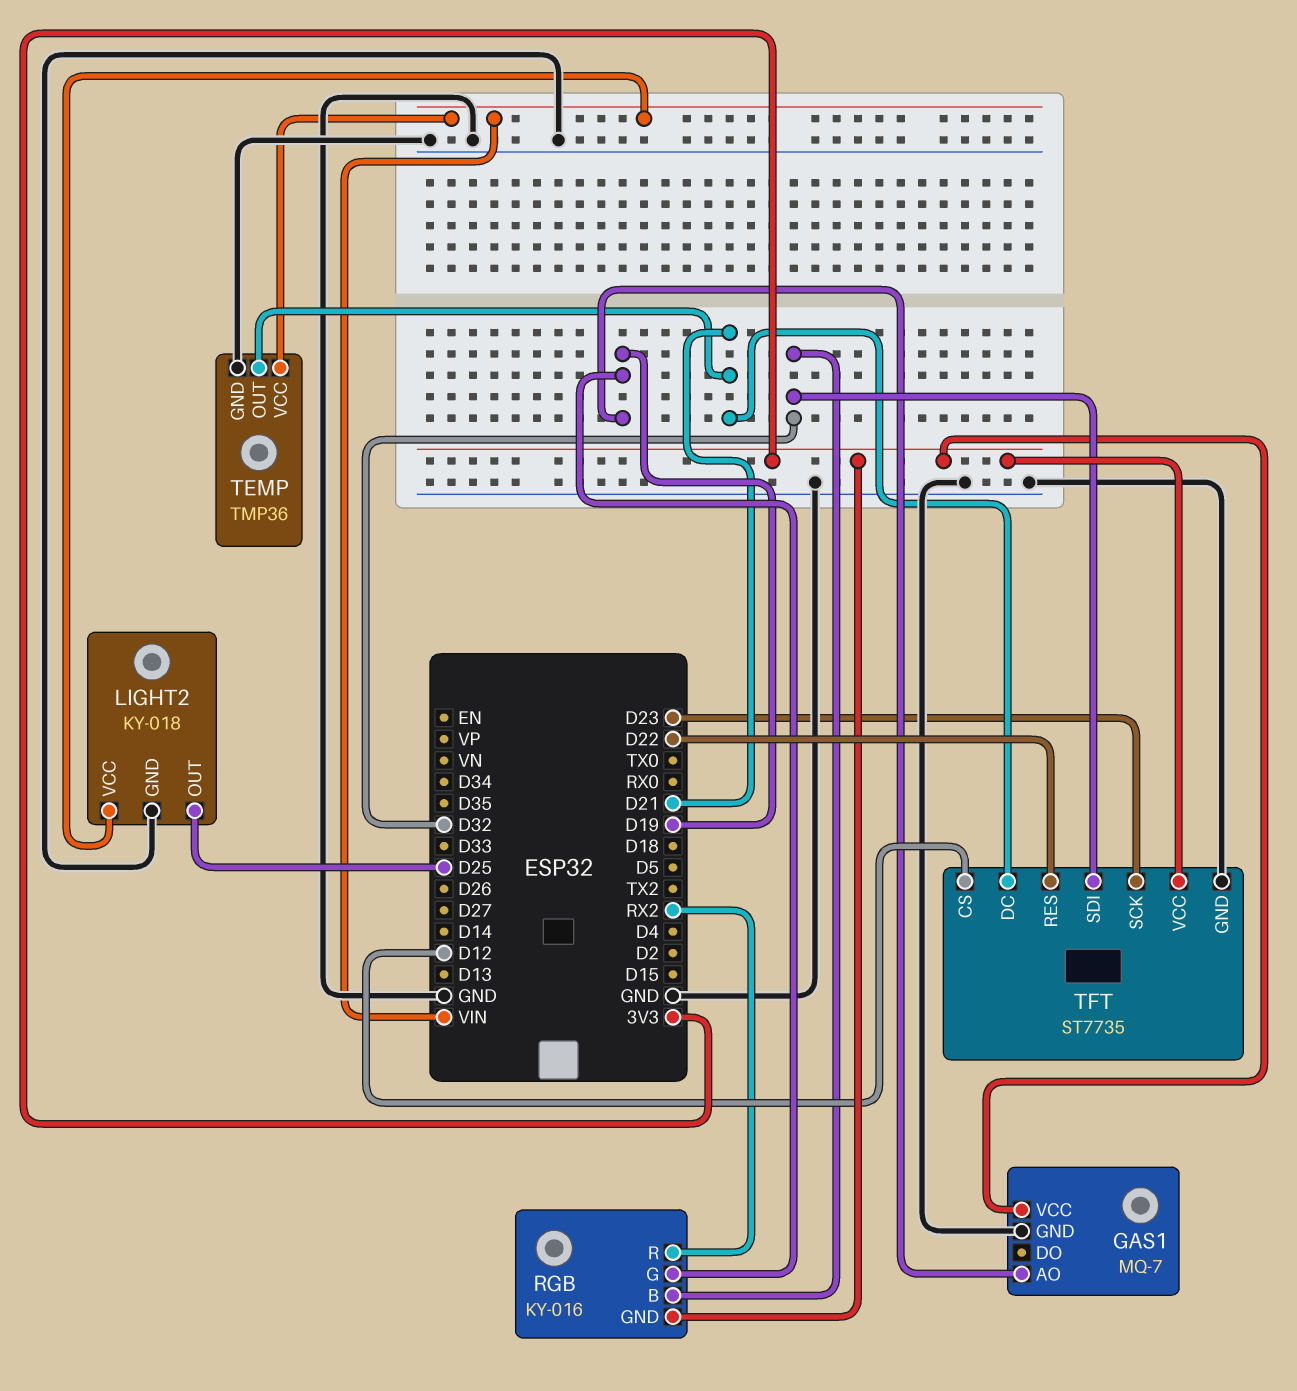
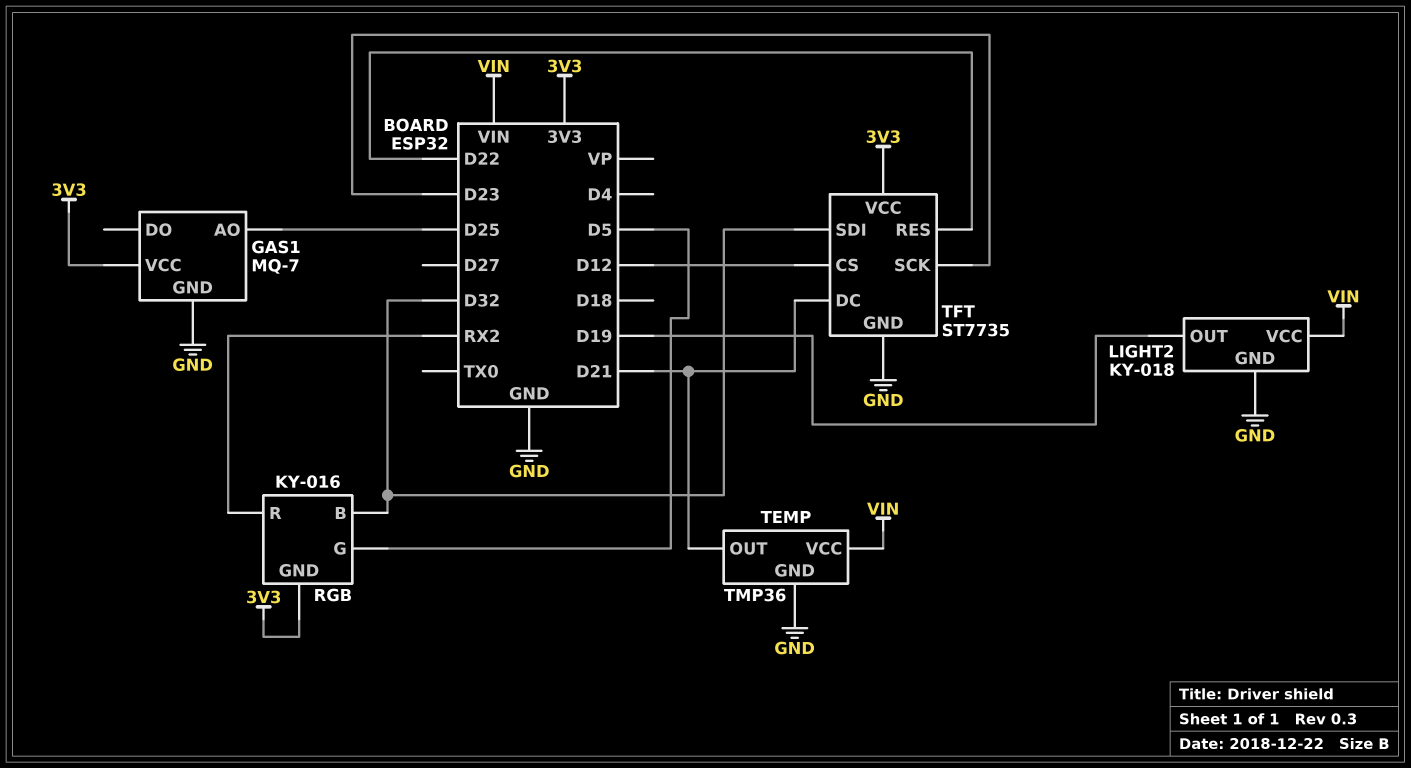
GAS1 pin AO: D19 -> D25
LIGHT2 pin OUT: D25 -> D19
RGB pin G: D19 -> D5

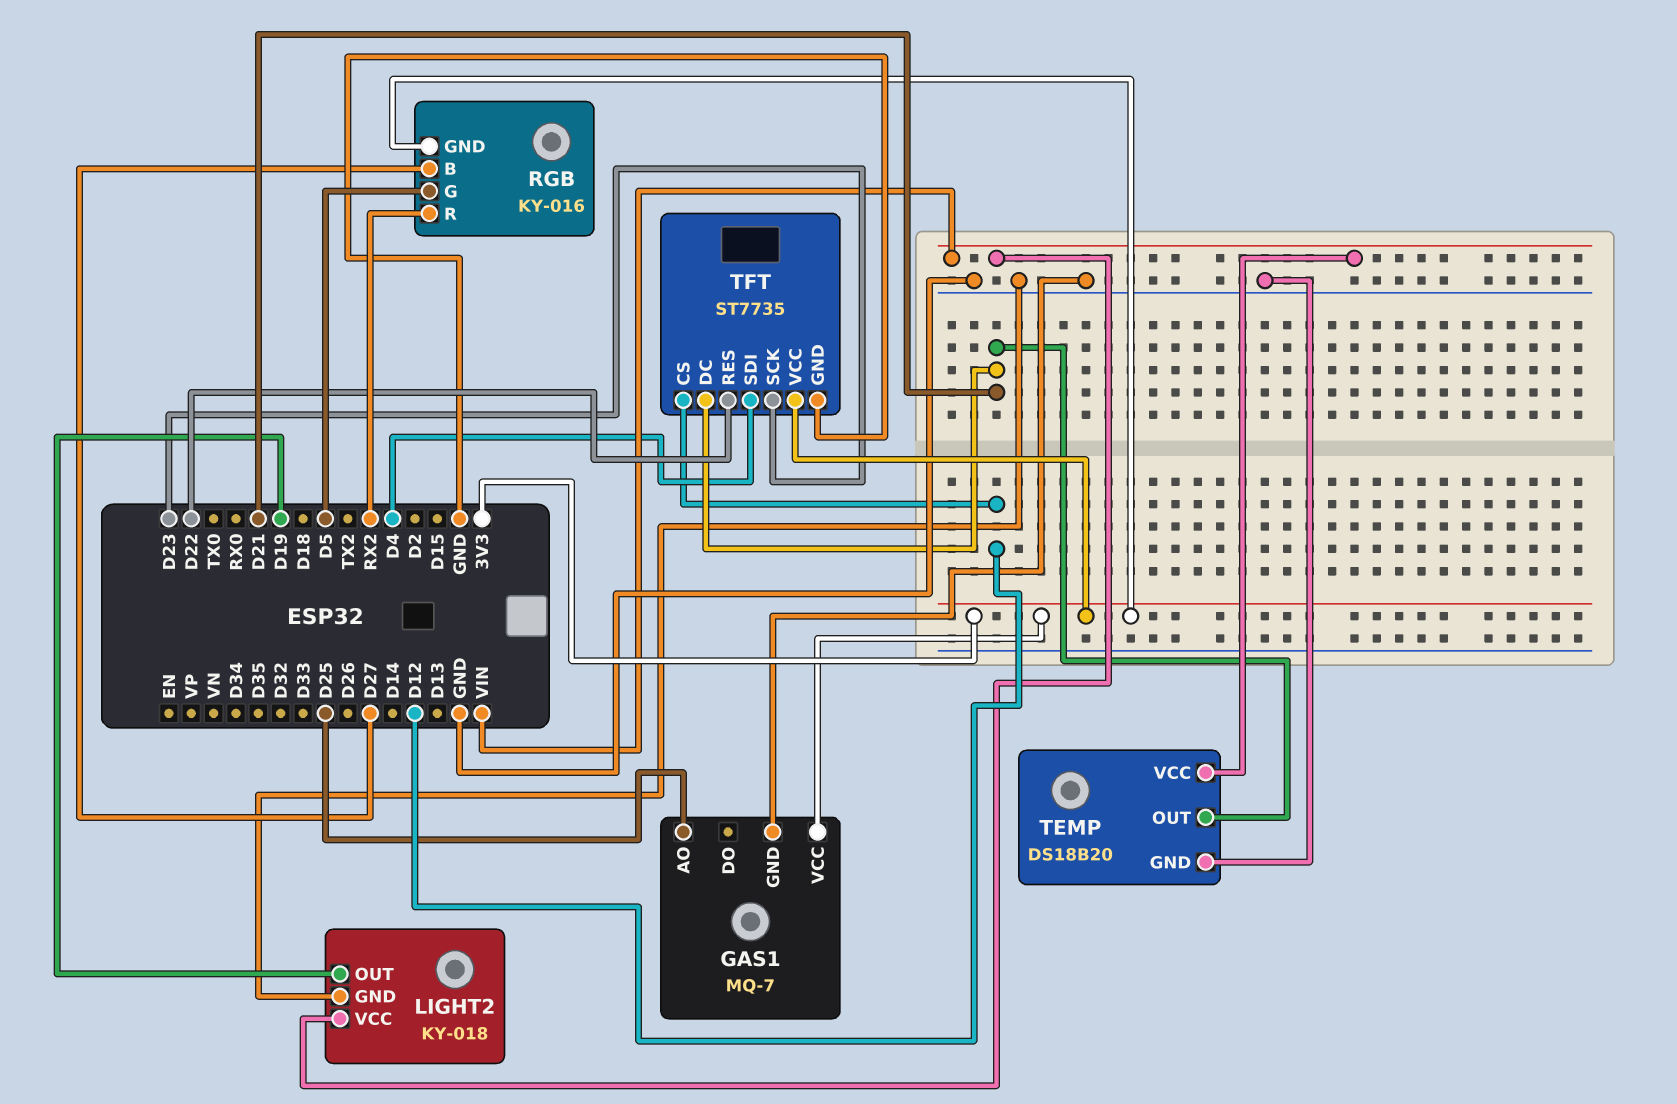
RGB pin B: D32 -> D27
TEMP: TMP36 -> DS18B20
TFT pin SDI: D32 -> D4

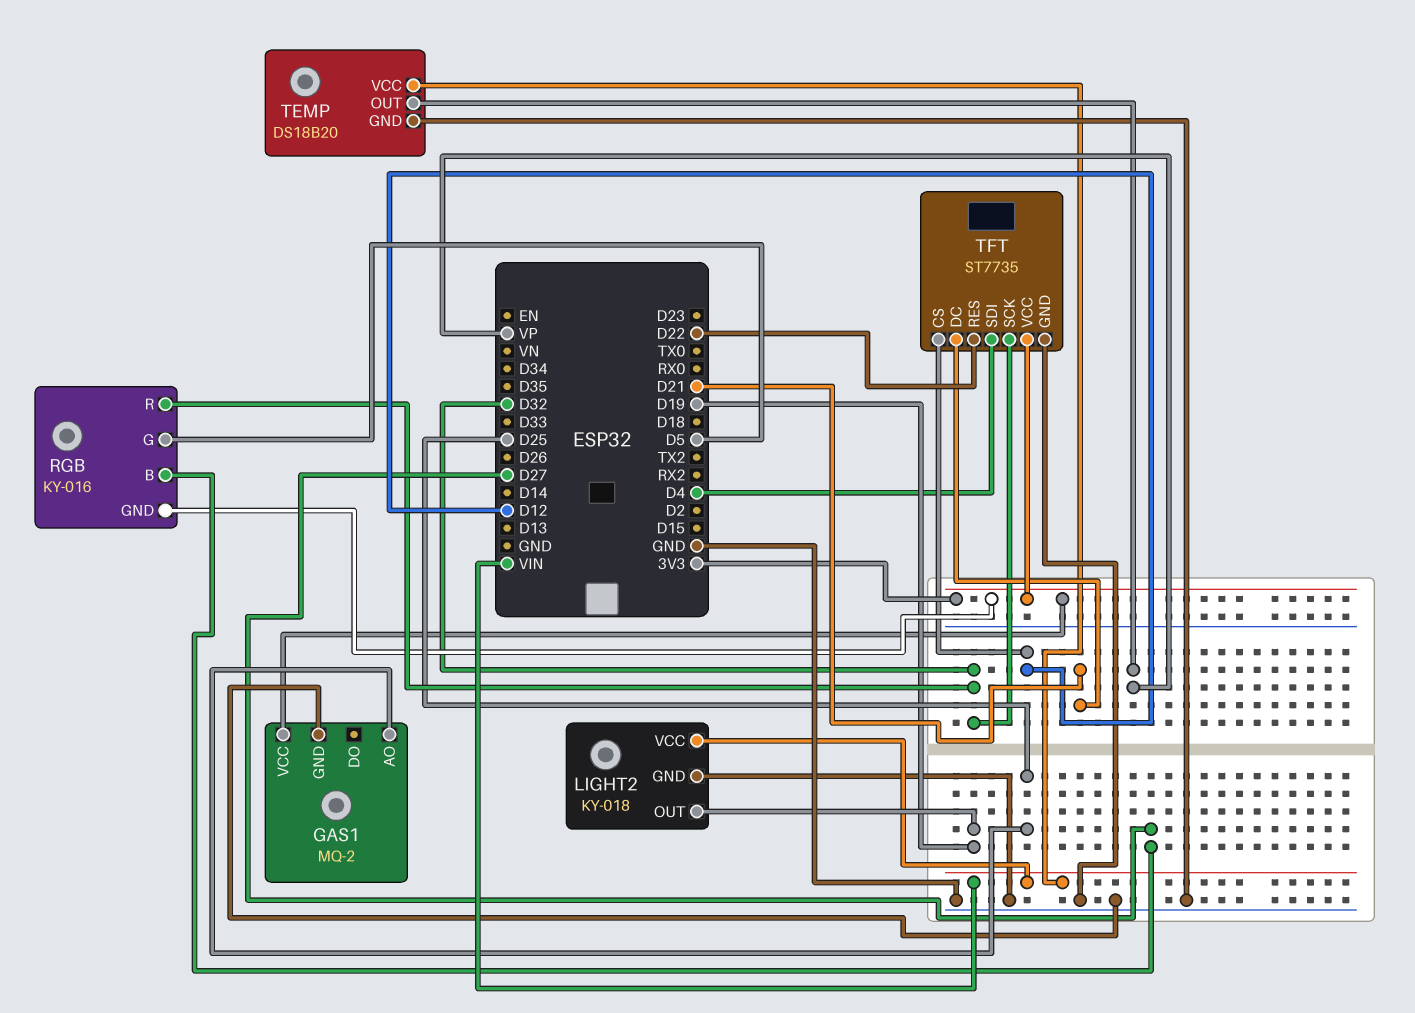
GAS1: MQ-7 -> MQ-2
RGB pin R: RX2 -> D32
TEMP pin OUT: D21 -> VP
TFT pin SCK: D23 -> D32

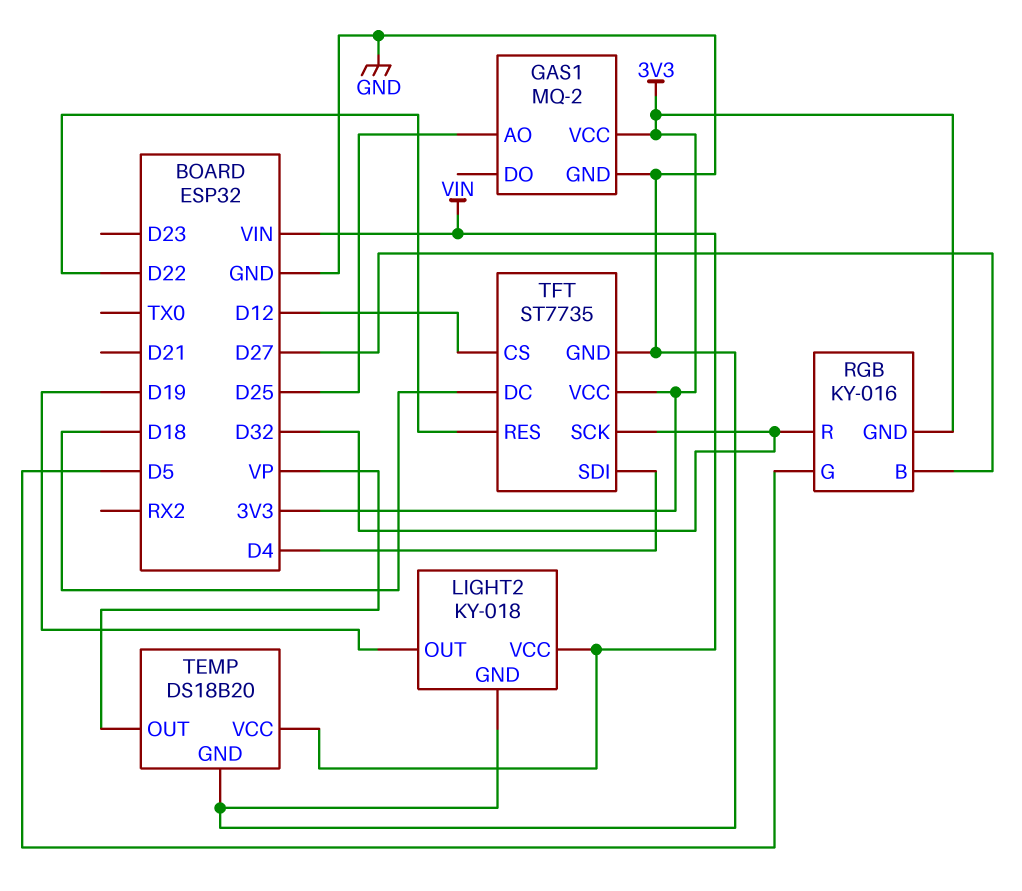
TFT pin DC: D21 -> D18

